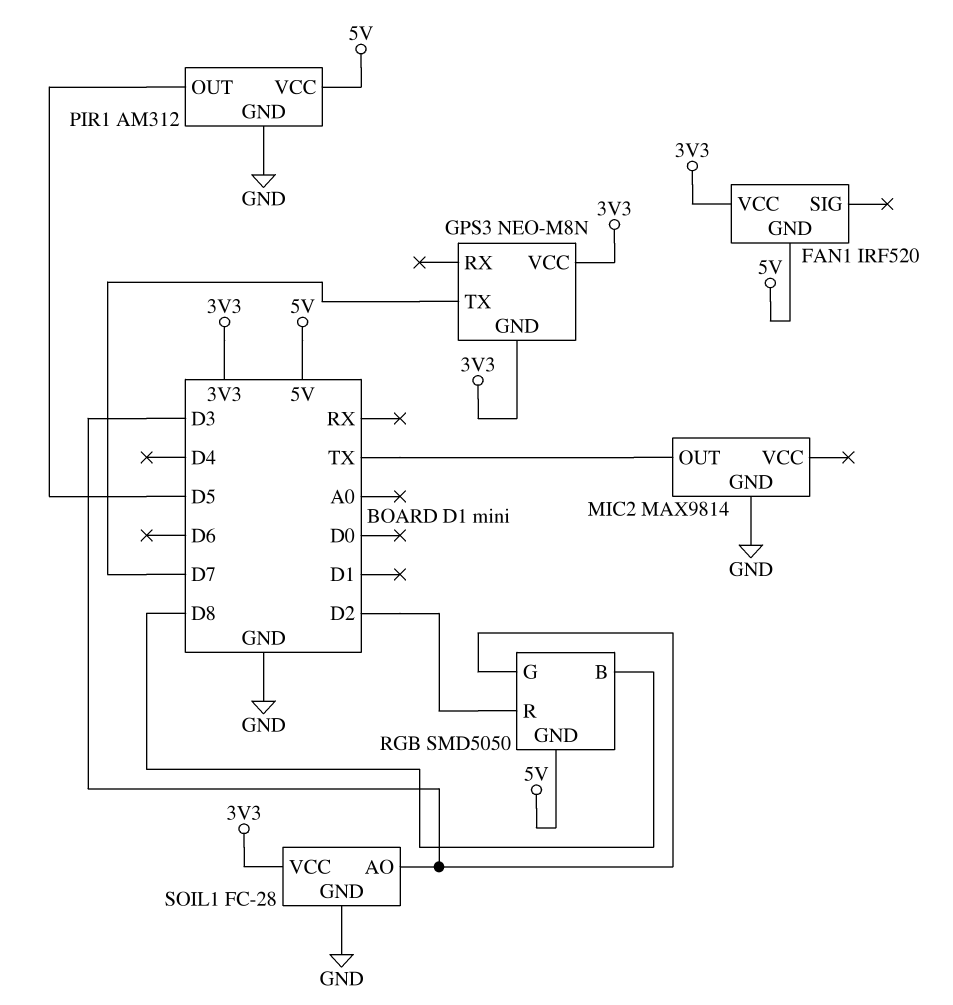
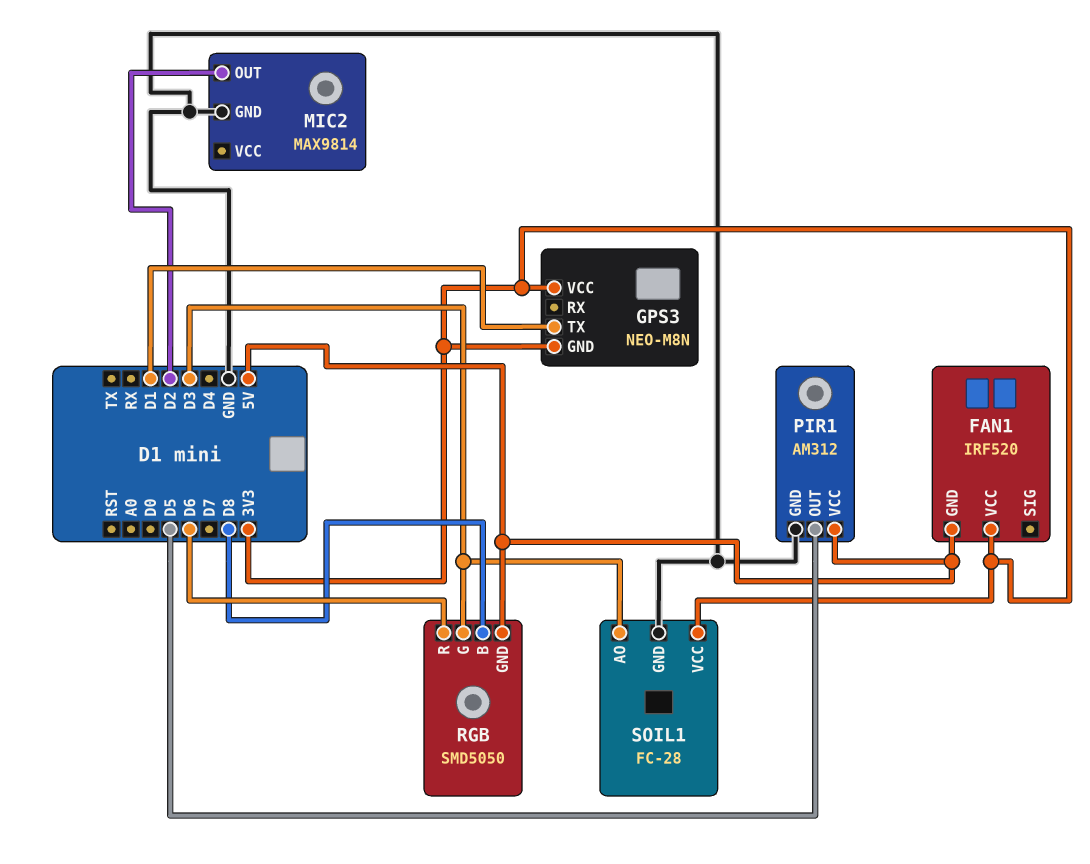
GPS3 pin TX: D7 -> D1
MIC2 pin OUT: TX -> D2
RGB pin R: D2 -> D6

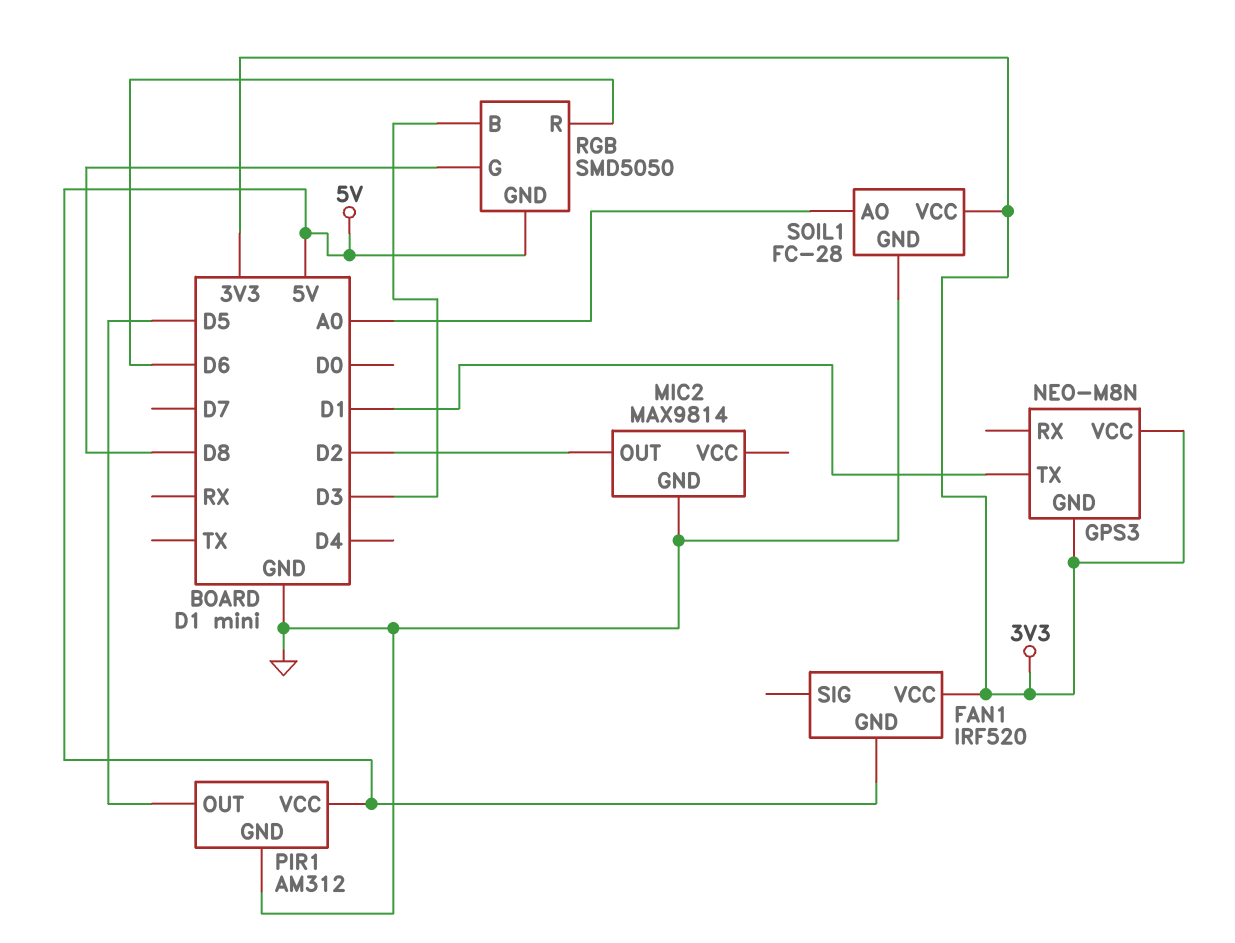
RGB pin B: D8 -> D3
RGB pin G: D3 -> D8
SOIL1 pin AO: D3 -> A0

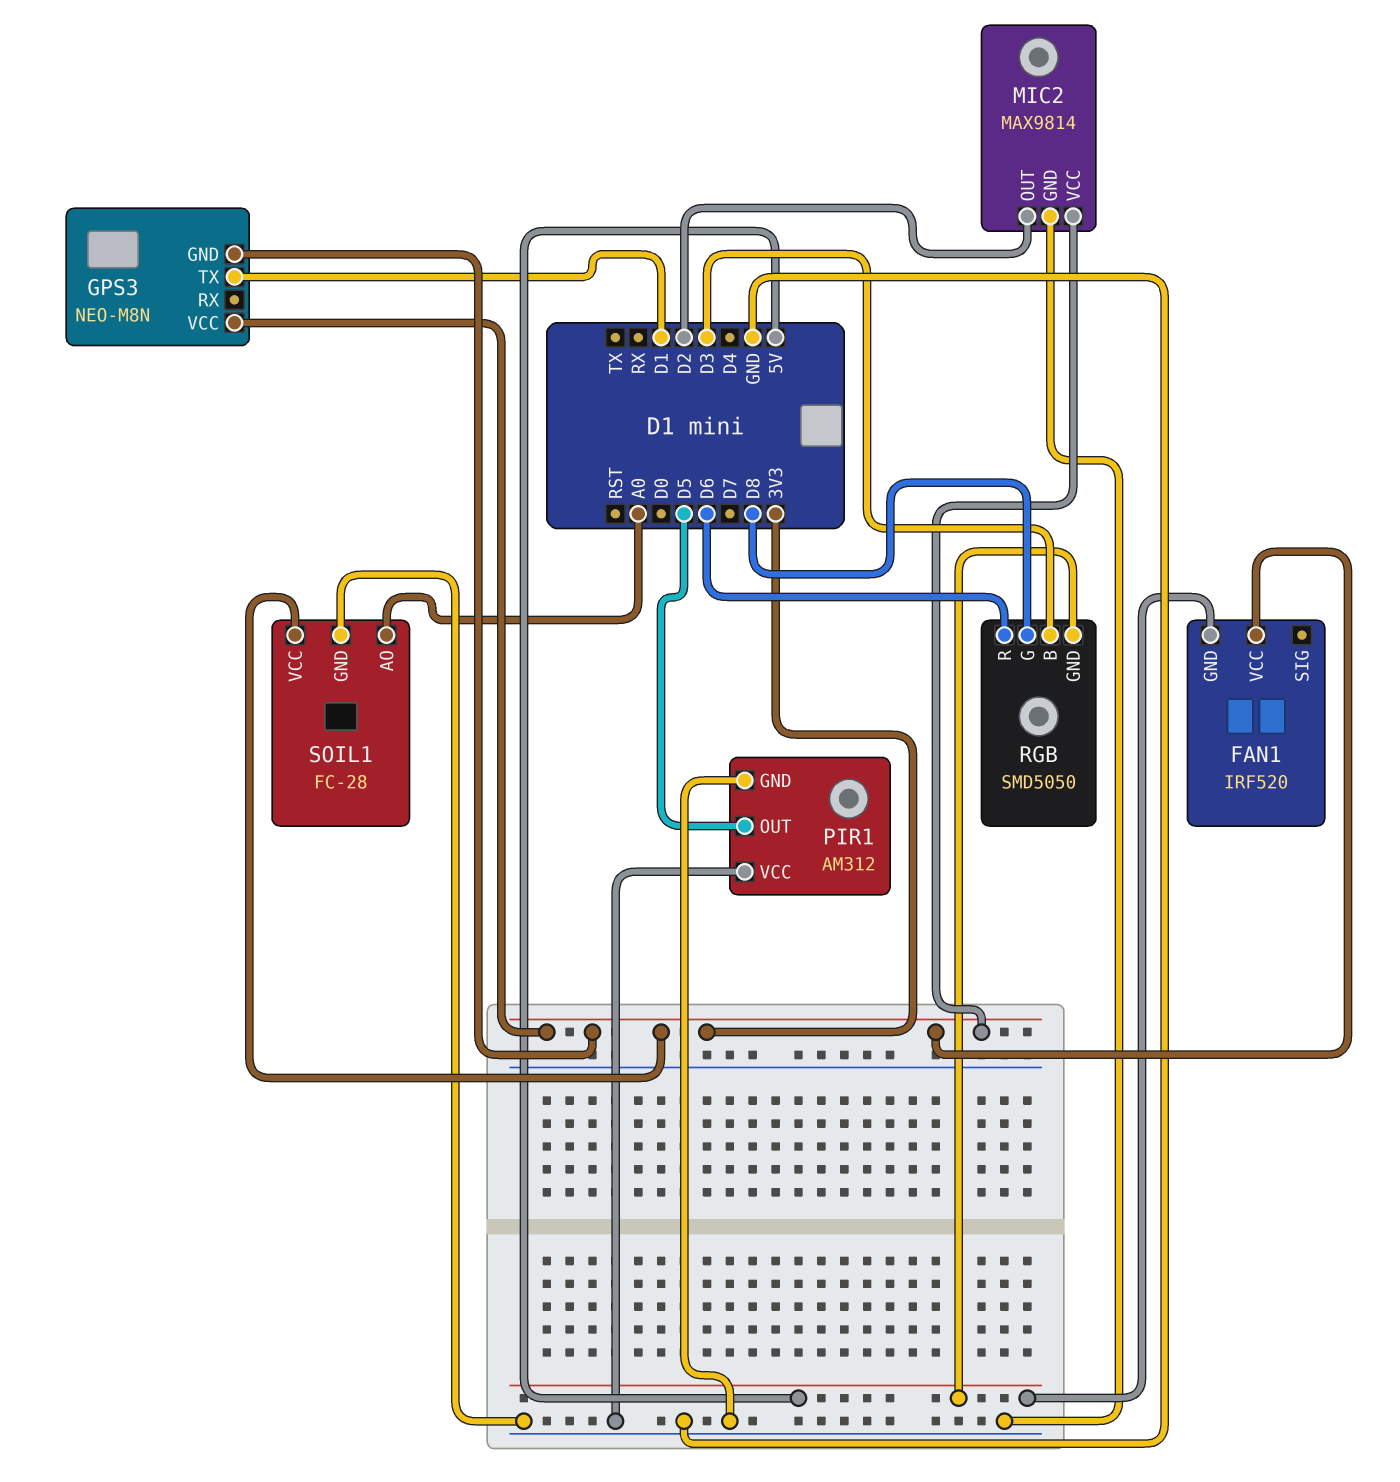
MIC2 pin VCC: none -> 3V3
PIR1 pin VCC: 5V -> GND

